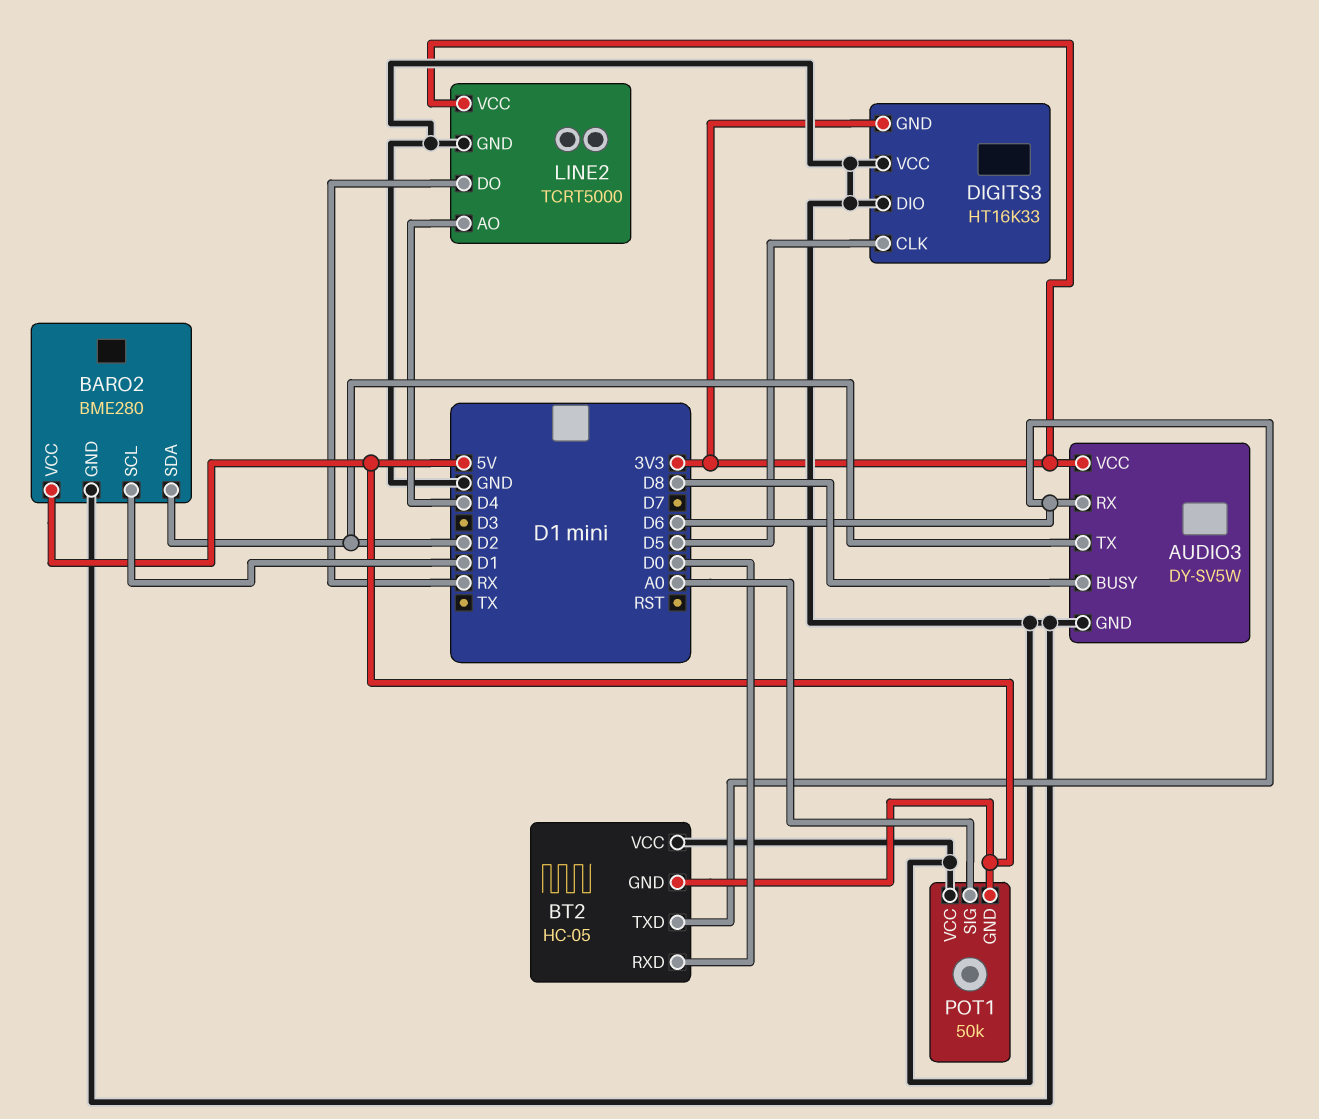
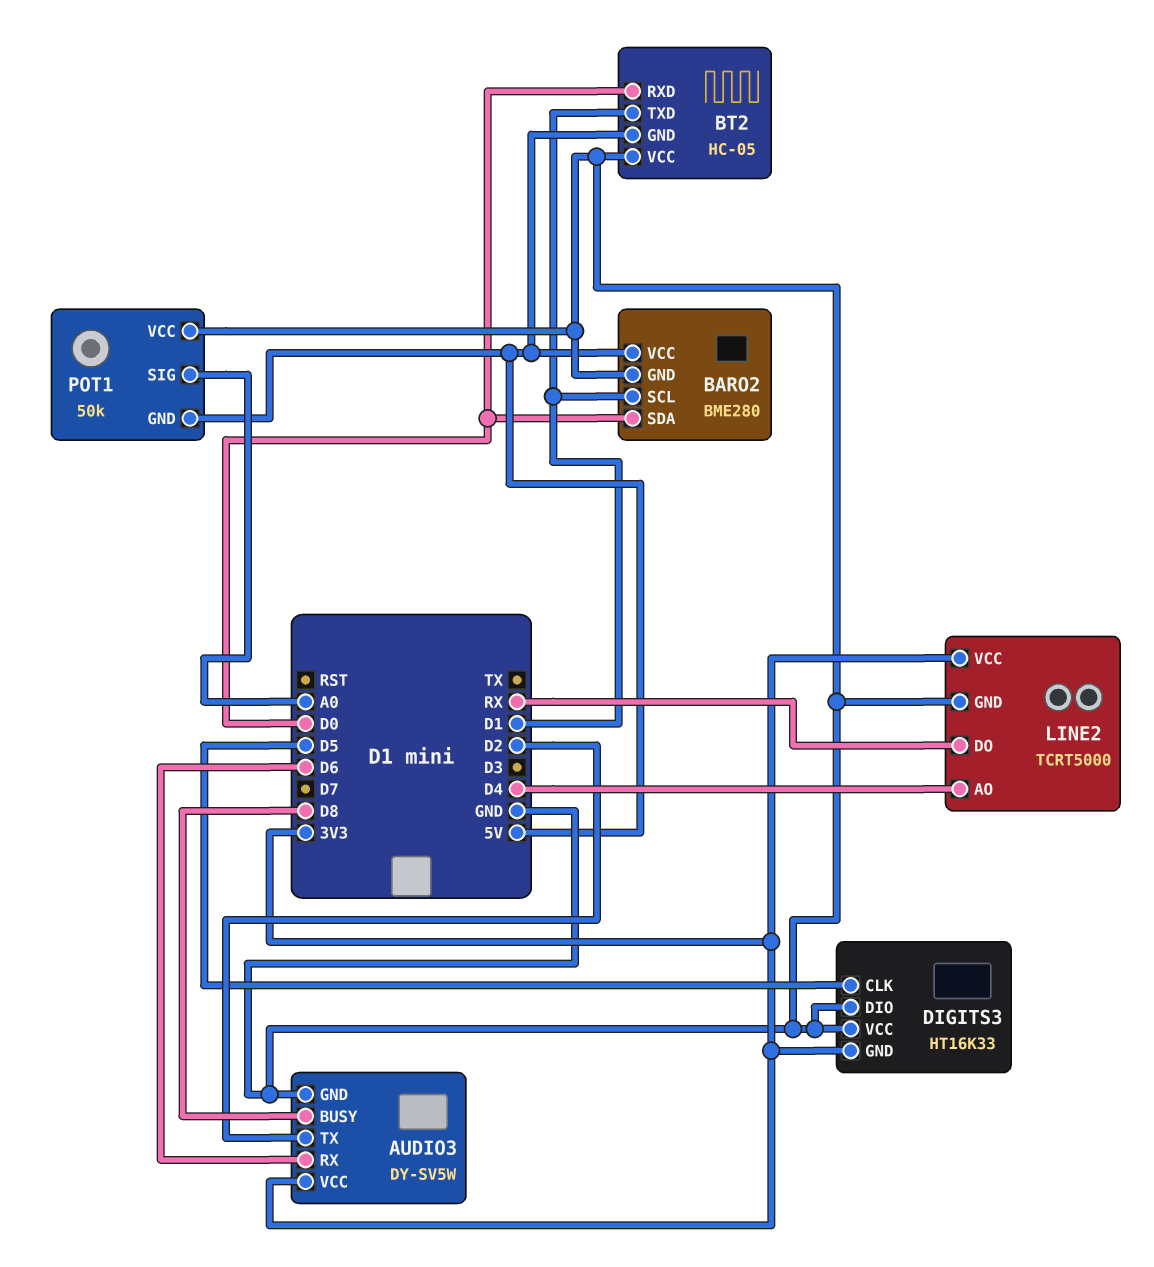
BARO2 pin SDA: D2 -> D0
BT2 pin TXD: D6 -> D1

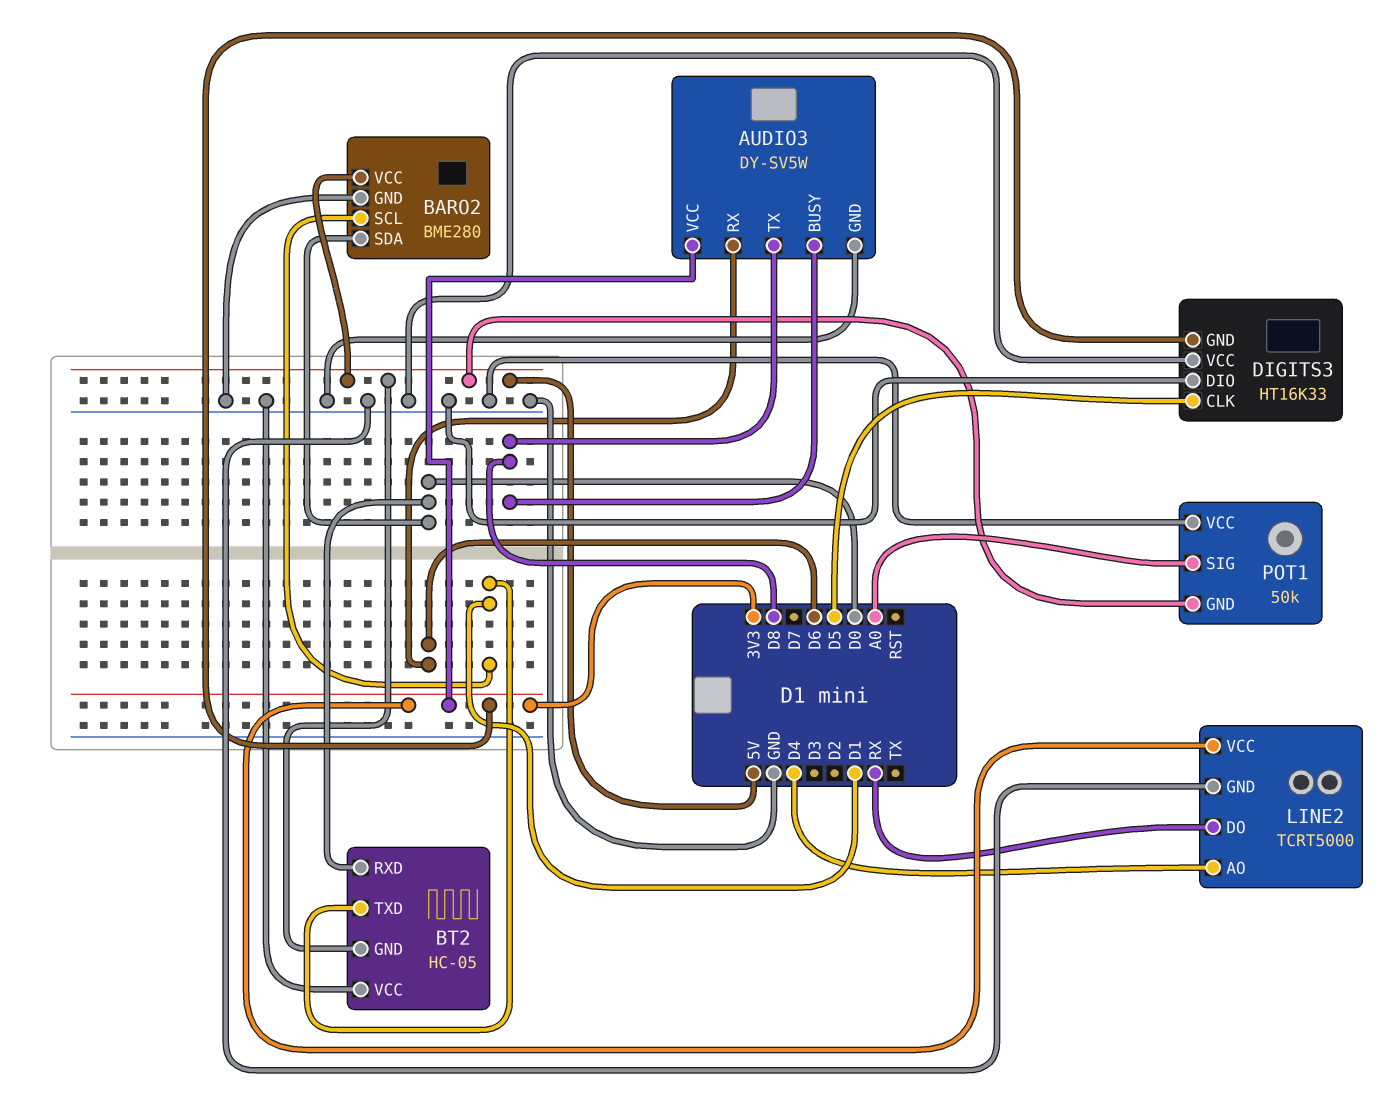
AUDIO3 pin TX: D2 -> D8

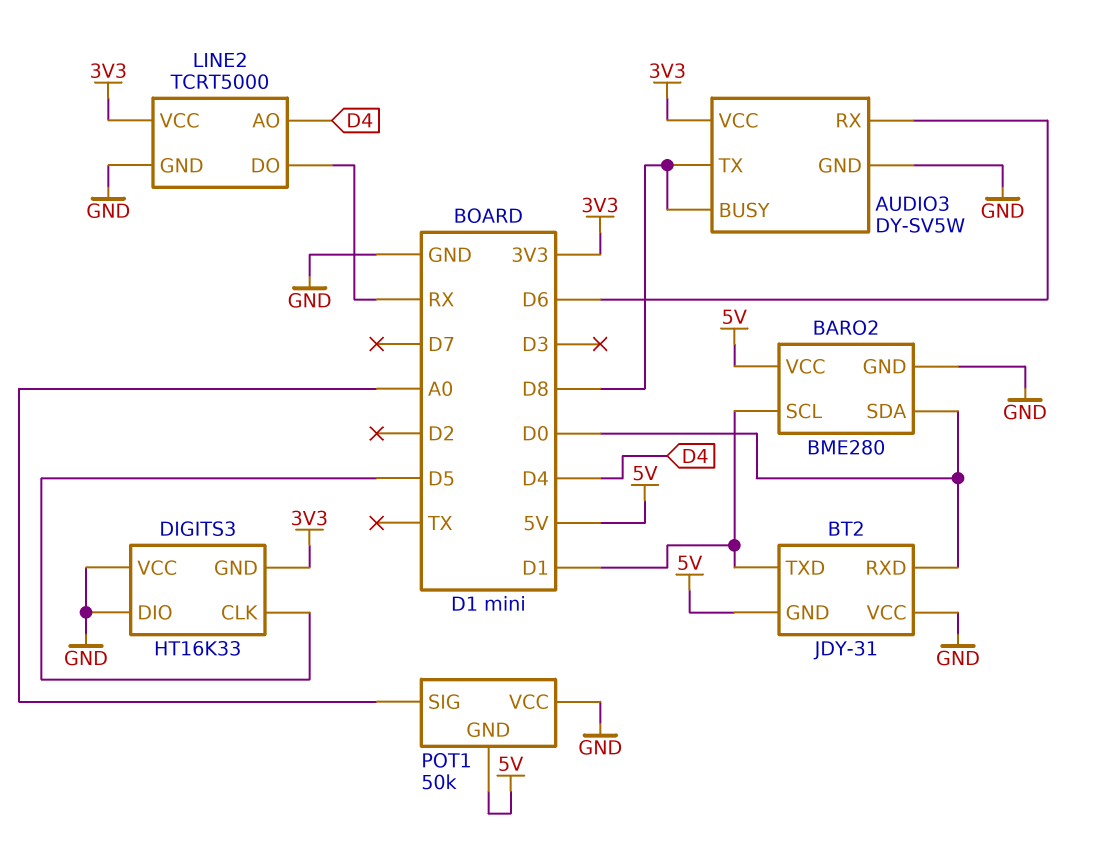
BT2: HC-05 -> JDY-31

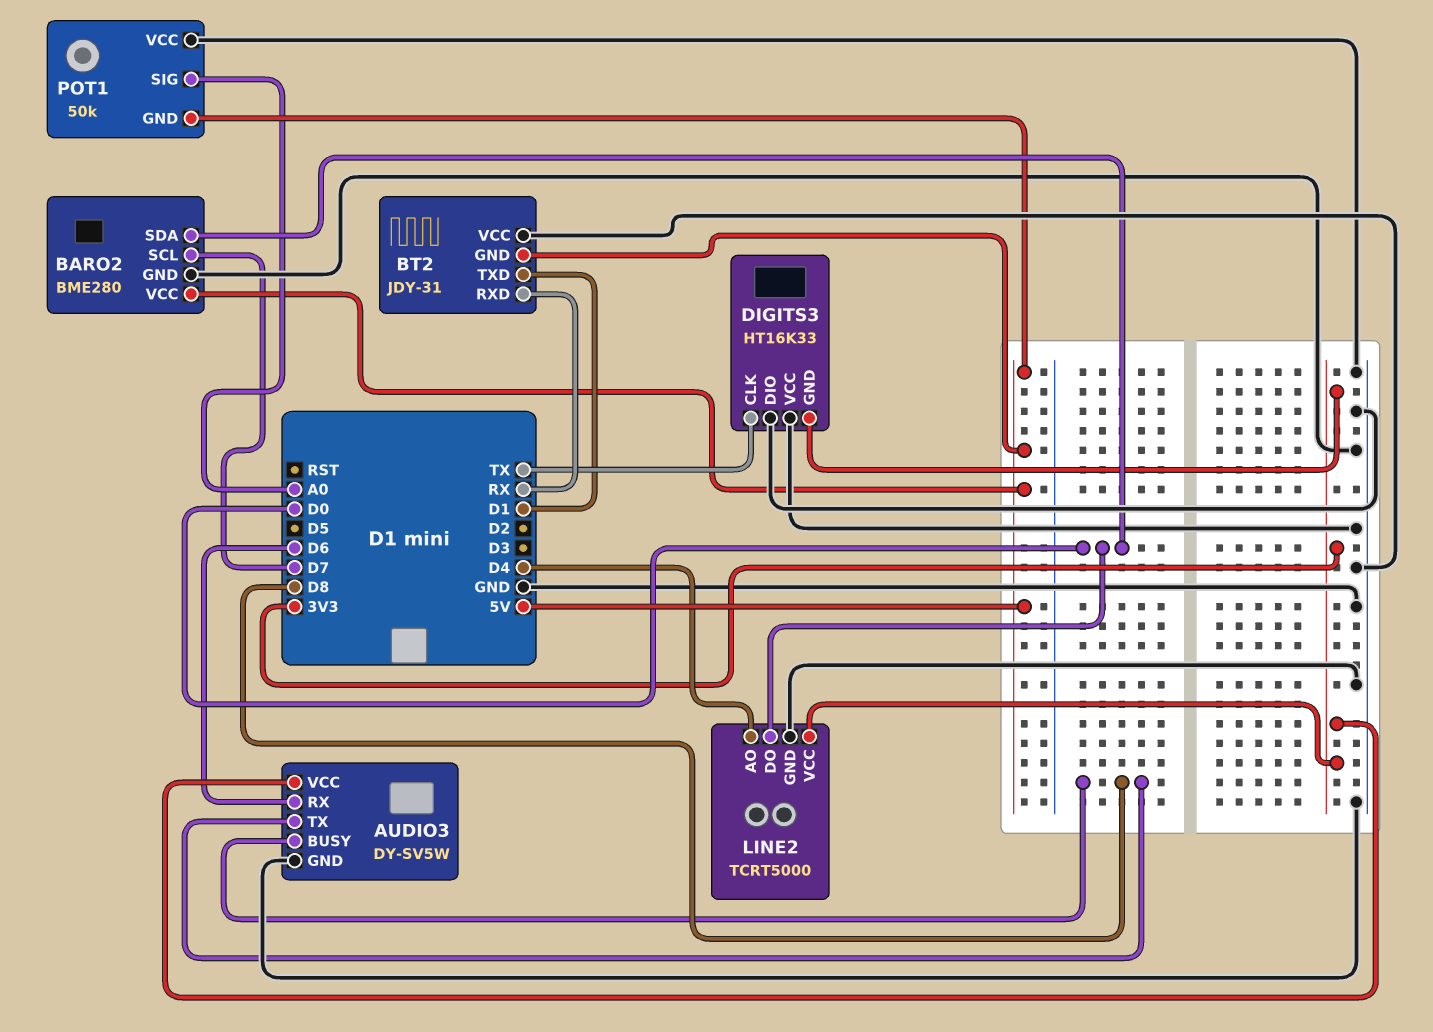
BARO2 pin SCL: D1 -> D7
BT2 pin RXD: D0 -> RX
DIGITS3 pin CLK: D5 -> TX
LINE2 pin DO: RX -> D0

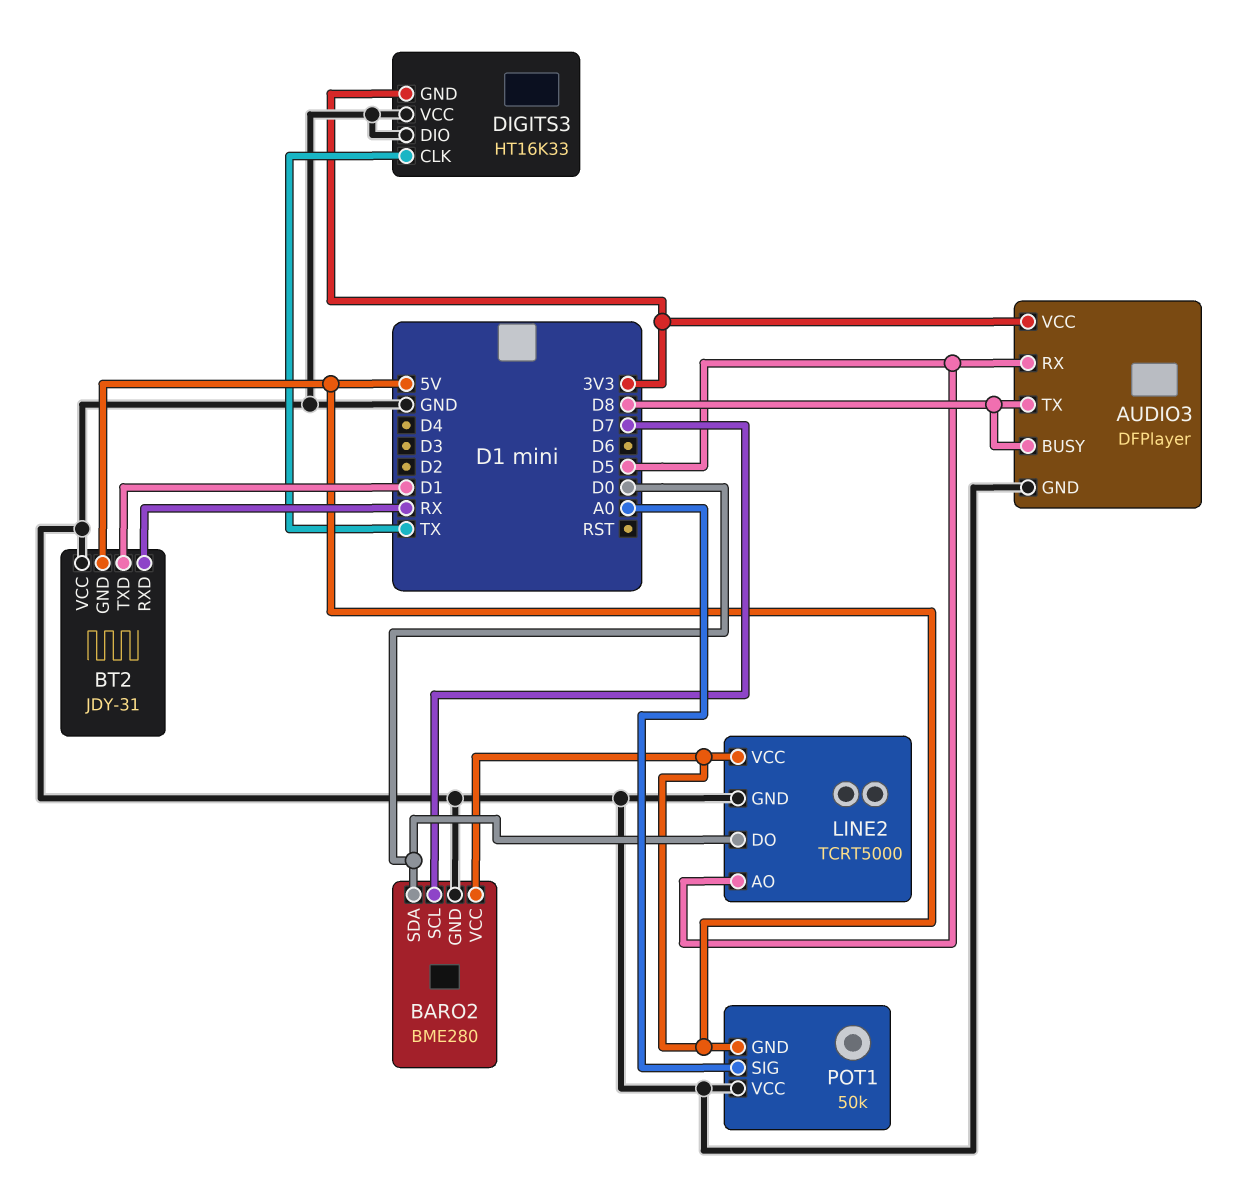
AUDIO3: DY-SV5W -> DFPlayer
AUDIO3 pin RX: D6 -> D5
LINE2 pin AO: D4 -> D5
LINE2 pin VCC: 3V3 -> 5V

